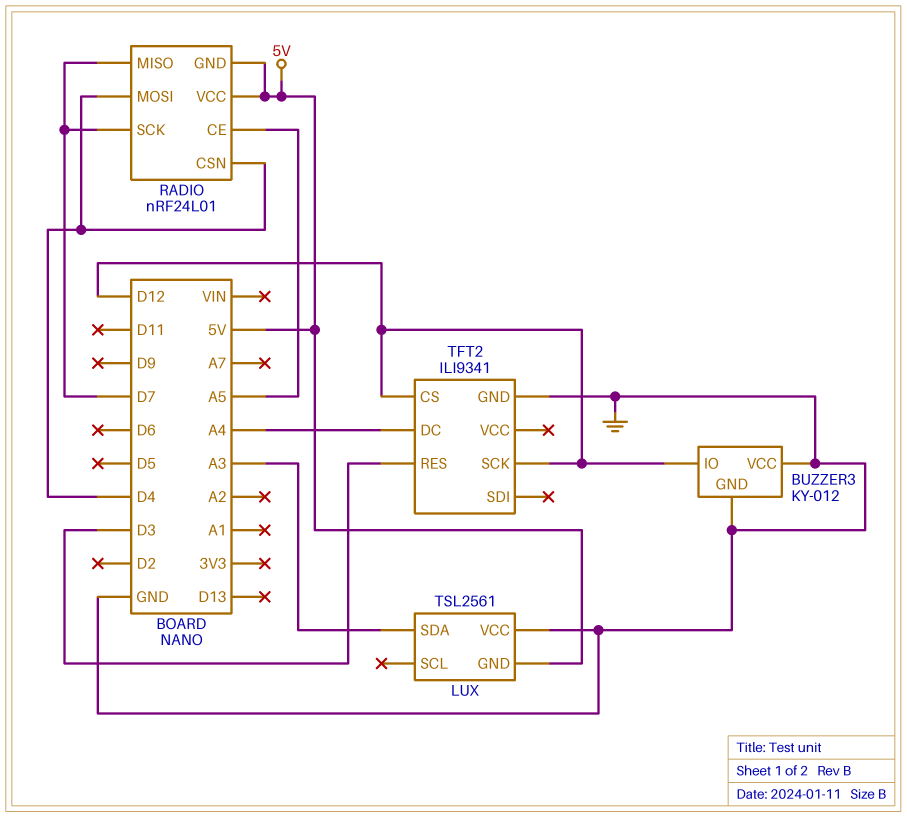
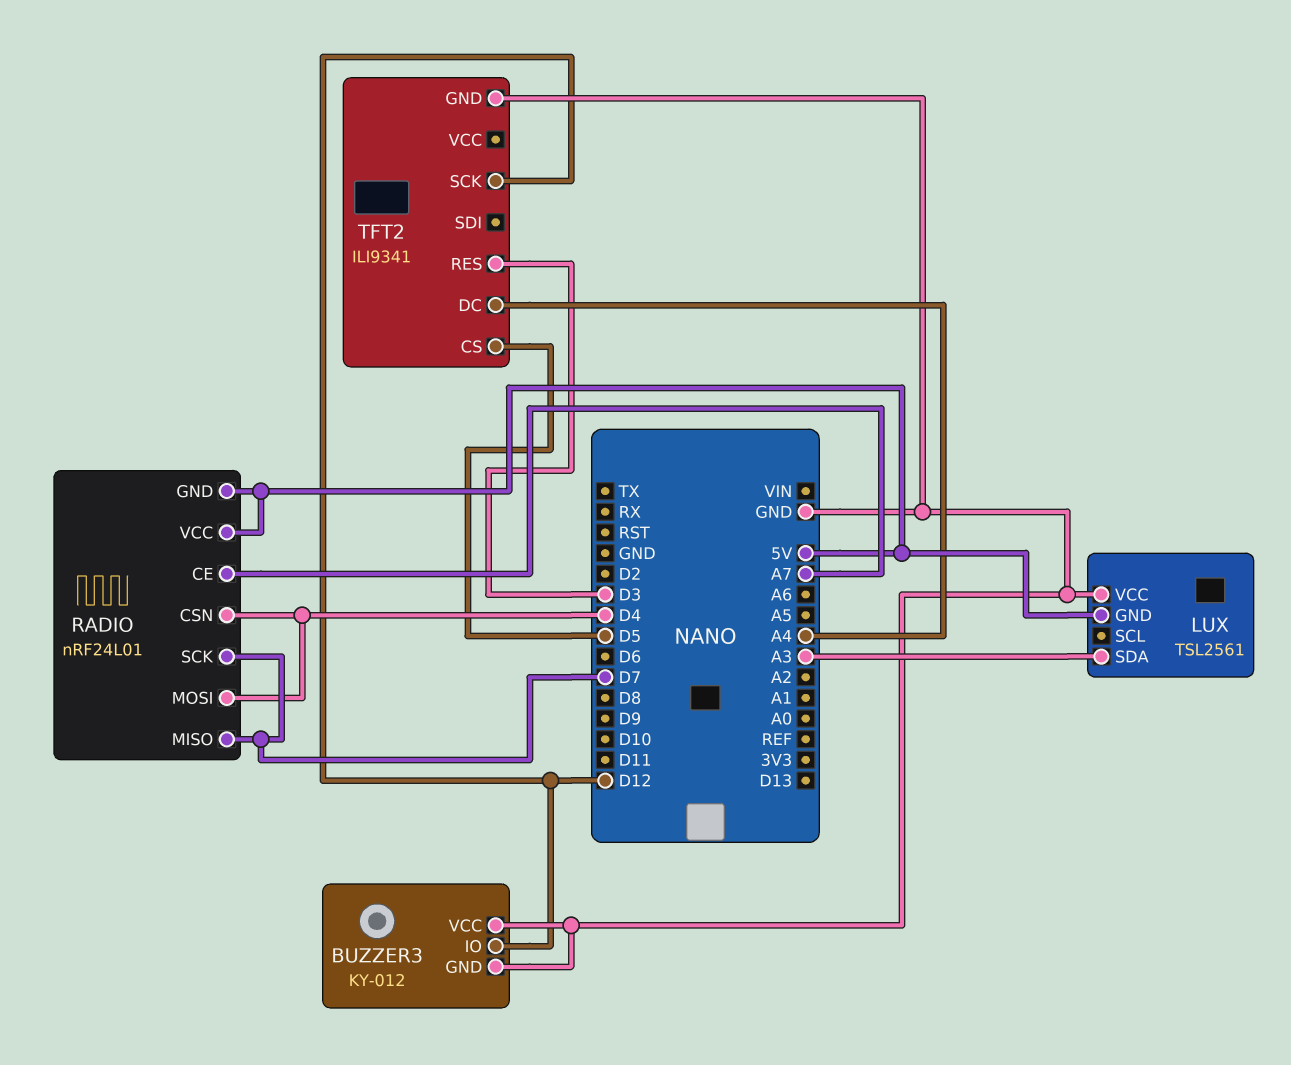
RADIO pin CE: A5 -> A7
TFT2 pin CS: D12 -> D5

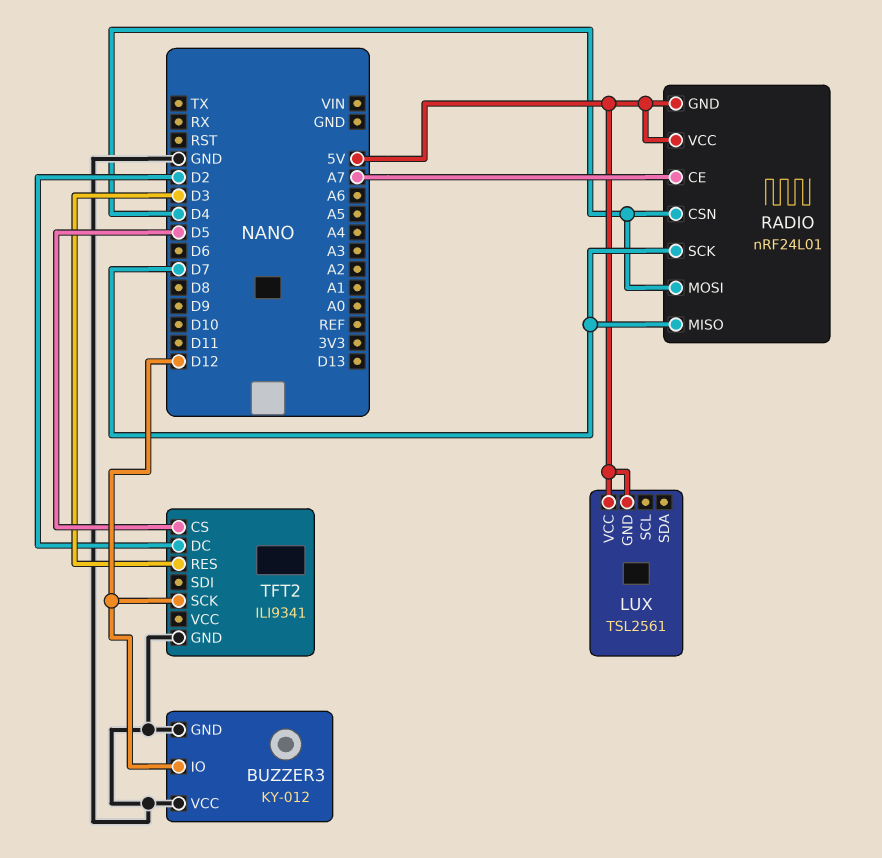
LUX pin SDA: A3 -> none
LUX pin VCC: GND -> 5V
TFT2 pin DC: A4 -> D2

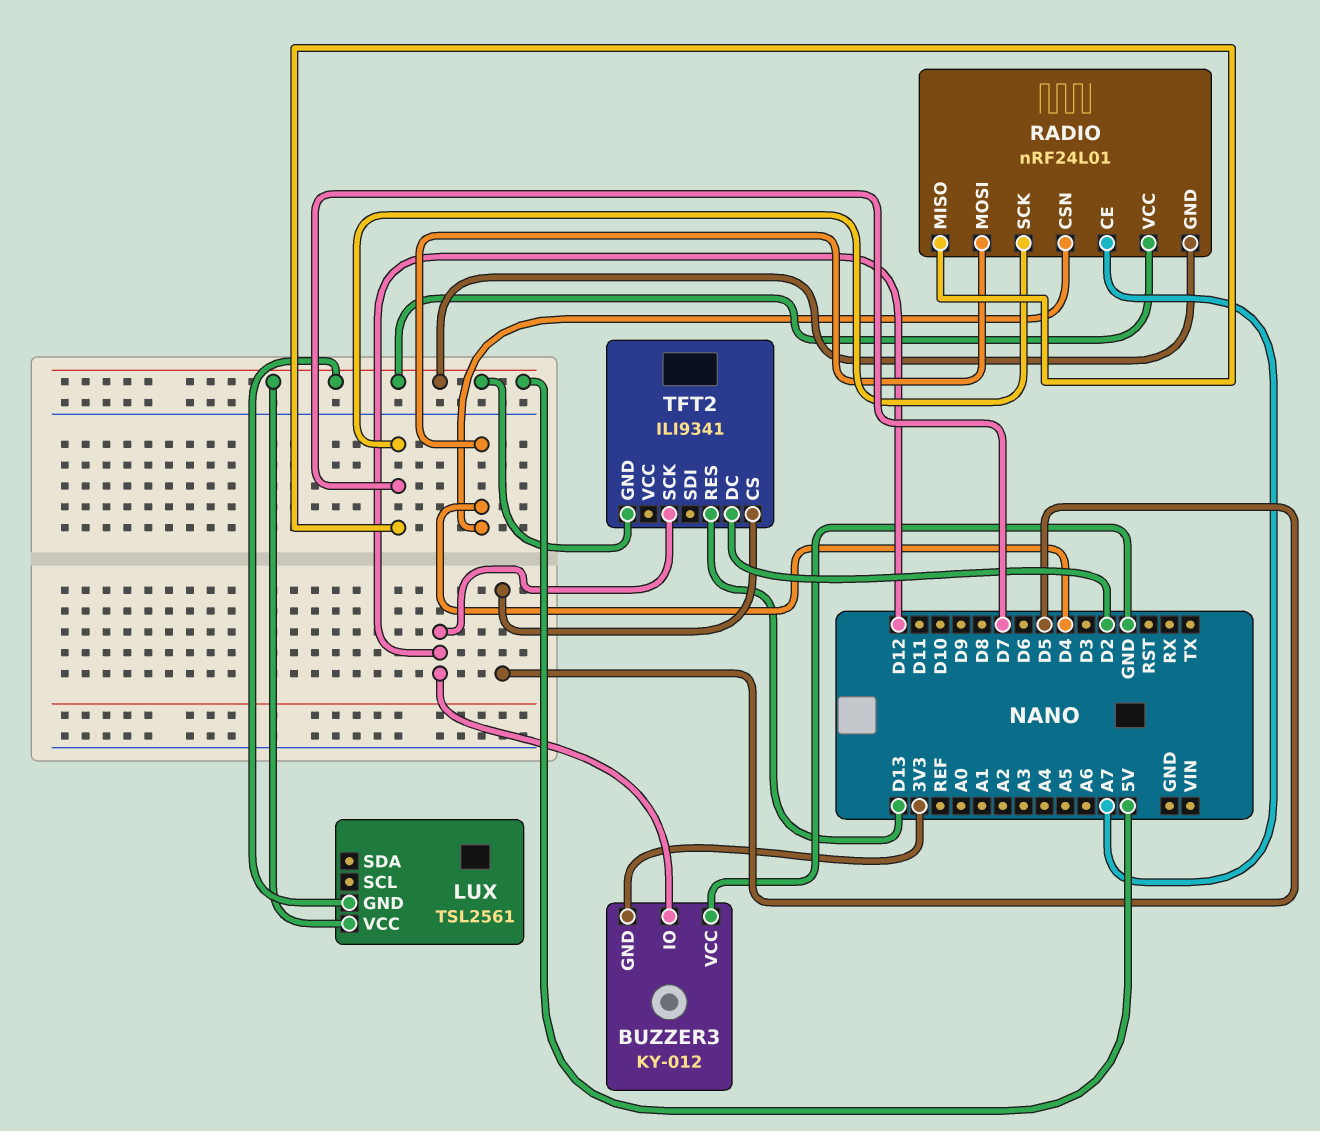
BUZZER3 pin GND: GND -> 3V3
TFT2 pin GND: GND -> 5V
TFT2 pin RES: D3 -> D13

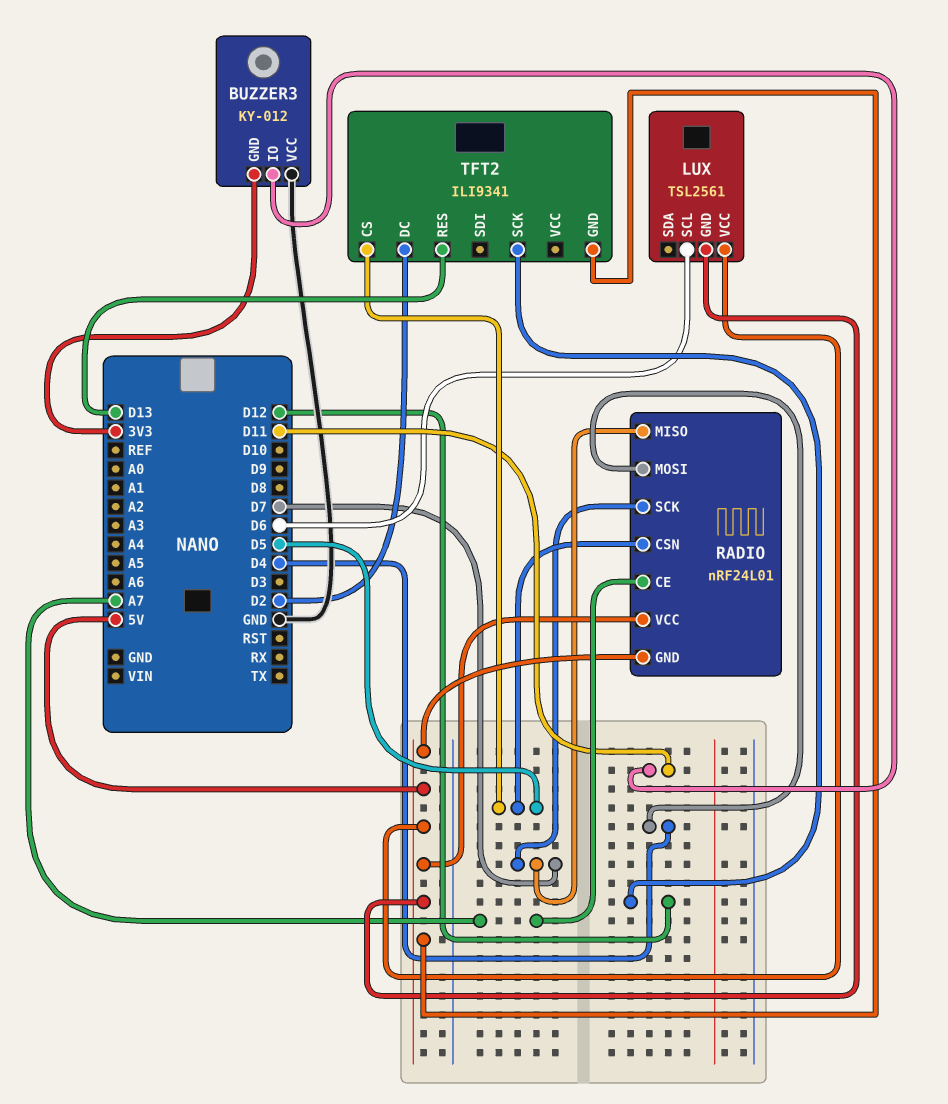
BUZZER3 pin IO: D12 -> D11
LUX pin SCL: none -> D6
RADIO pin CSN: D4 -> D5

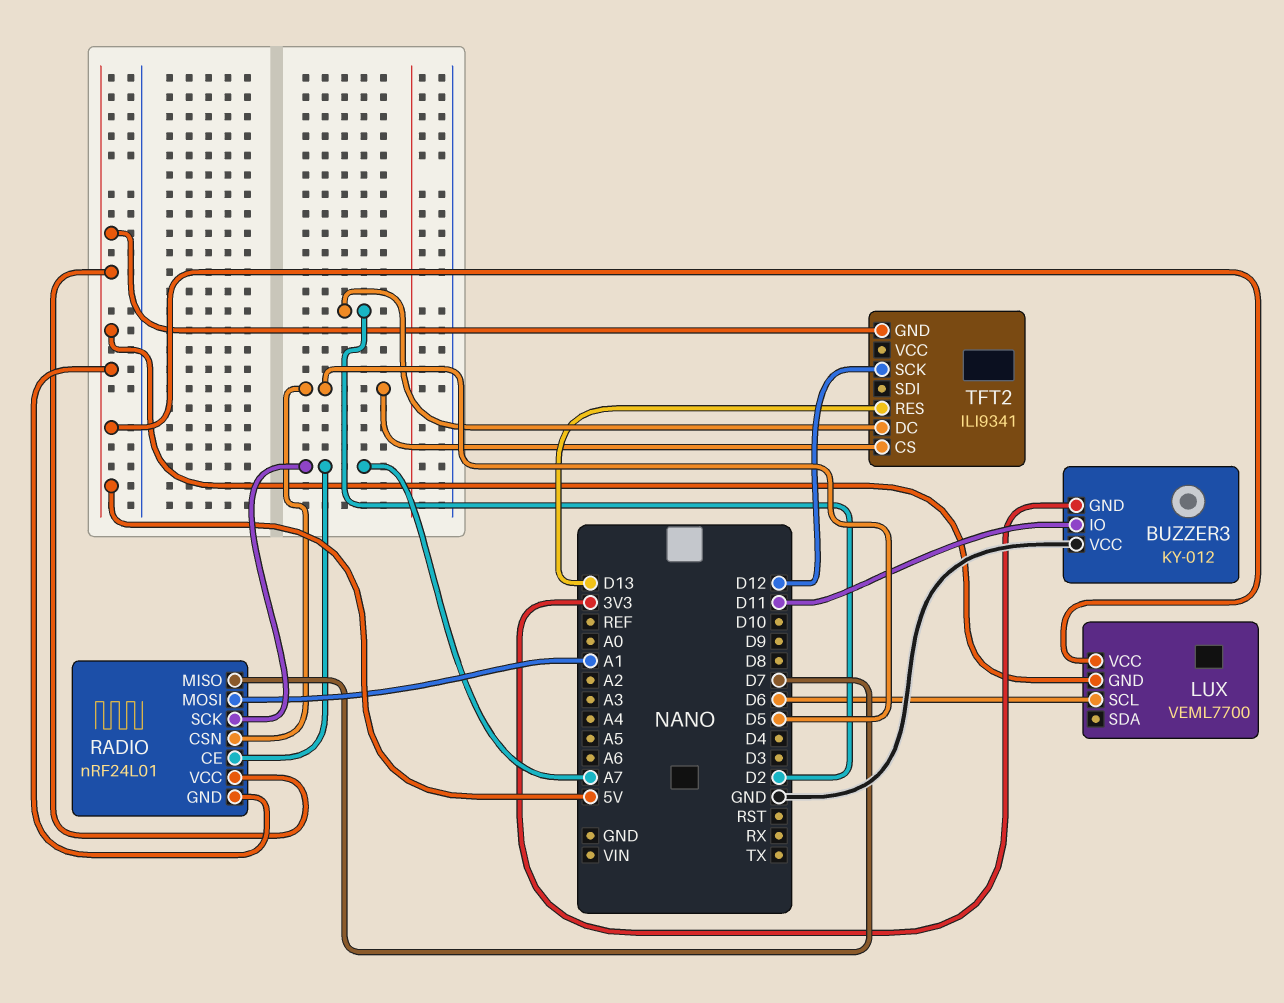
LUX: TSL2561 -> VEML7700
RADIO pin MOSI: D4 -> A1
RADIO pin SCK: D7 -> A7

